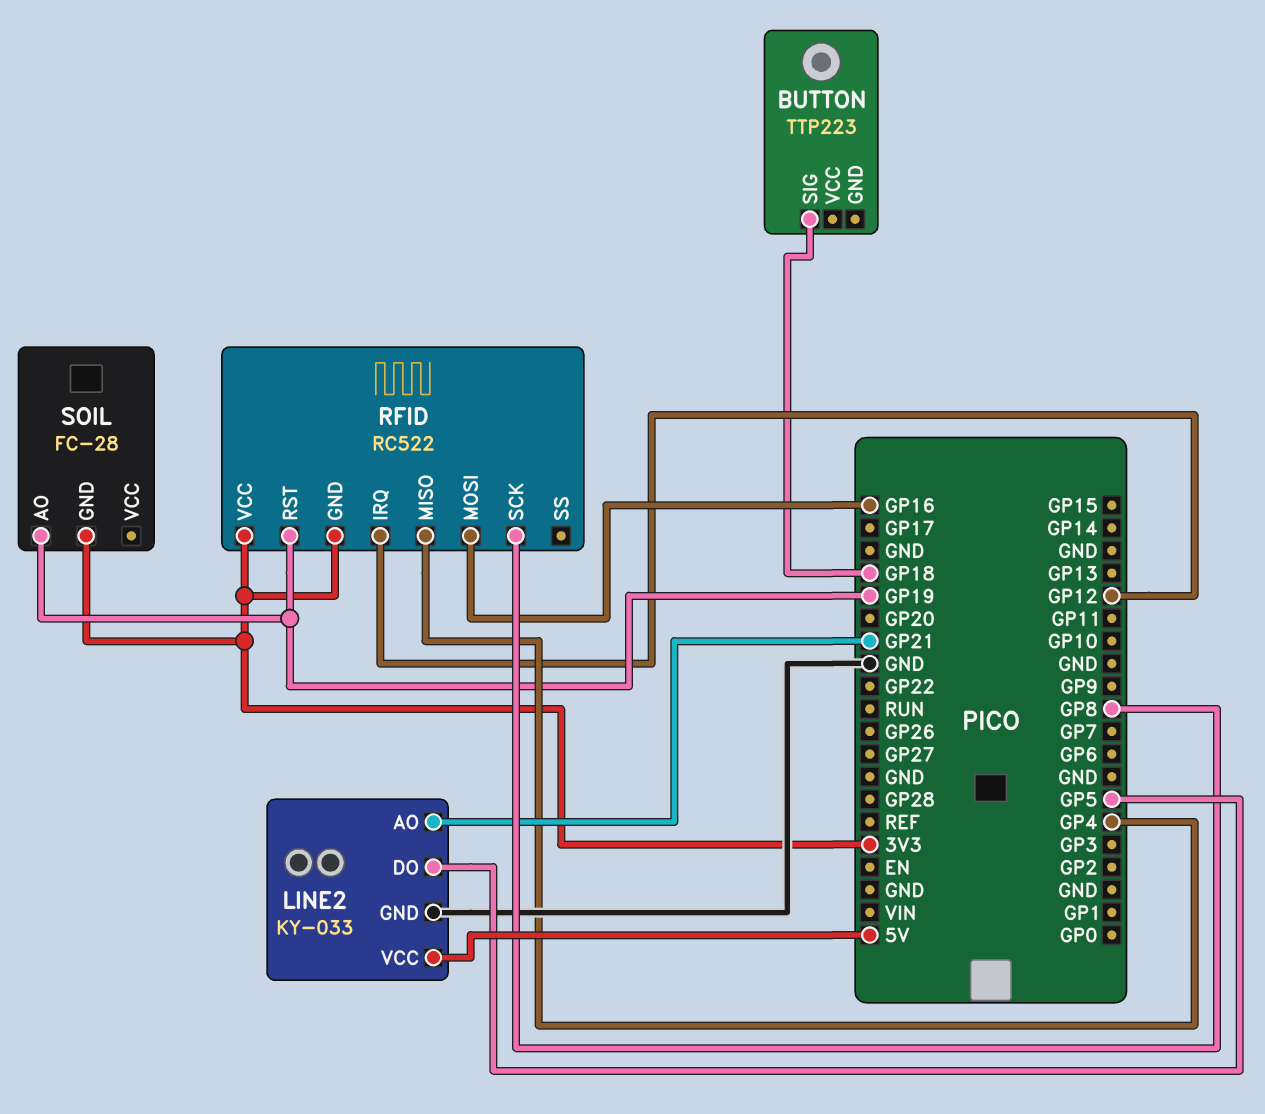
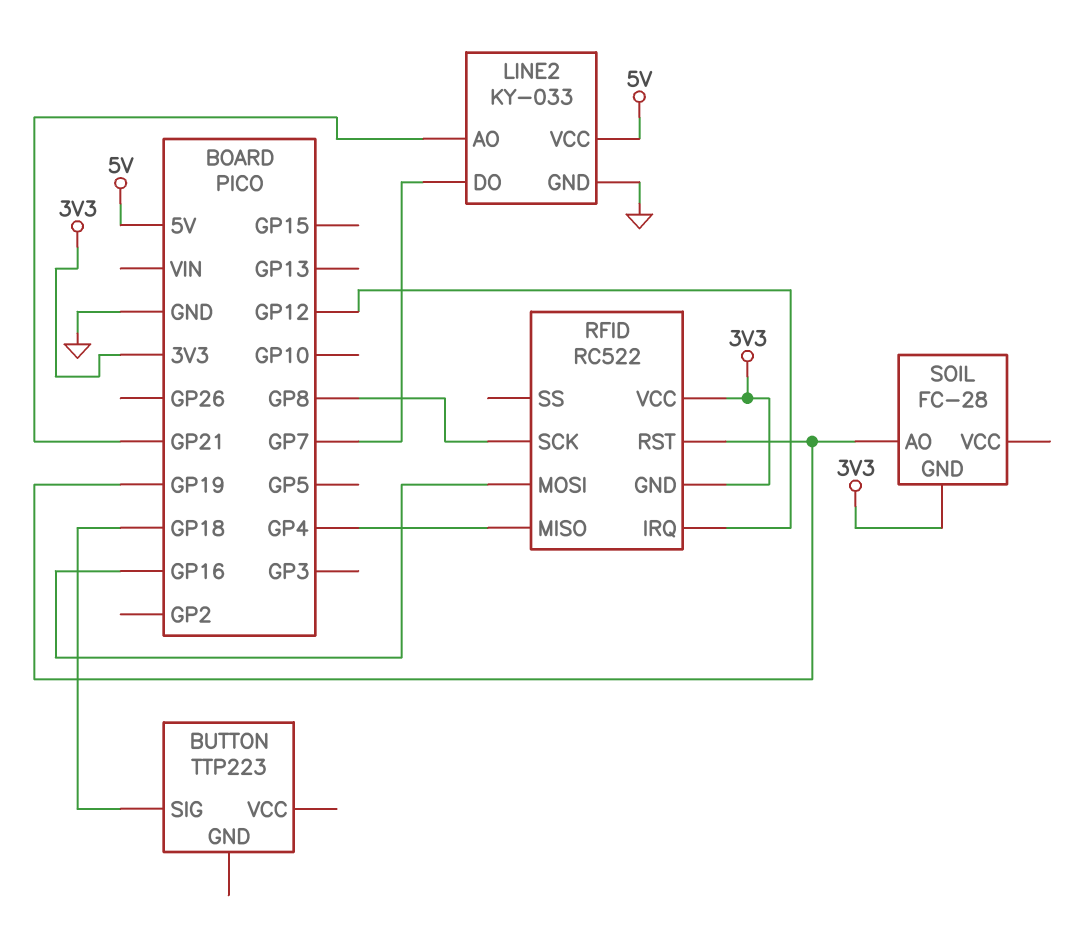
LINE2 pin DO: GP5 -> GP7

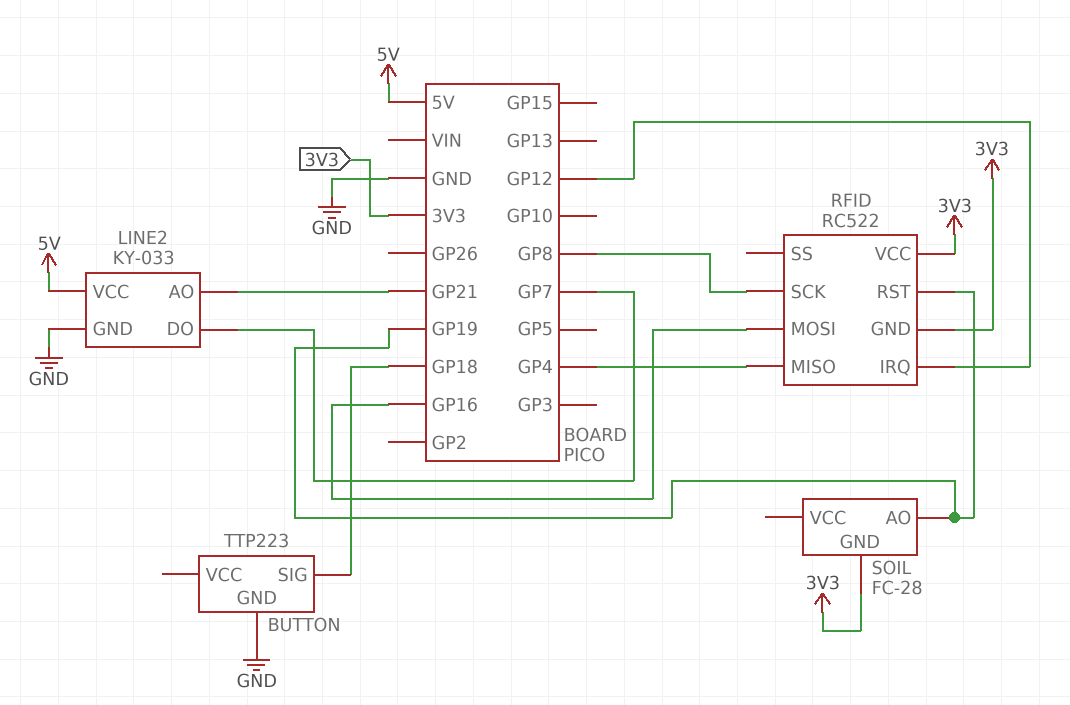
BUTTON pin GND: none -> GND

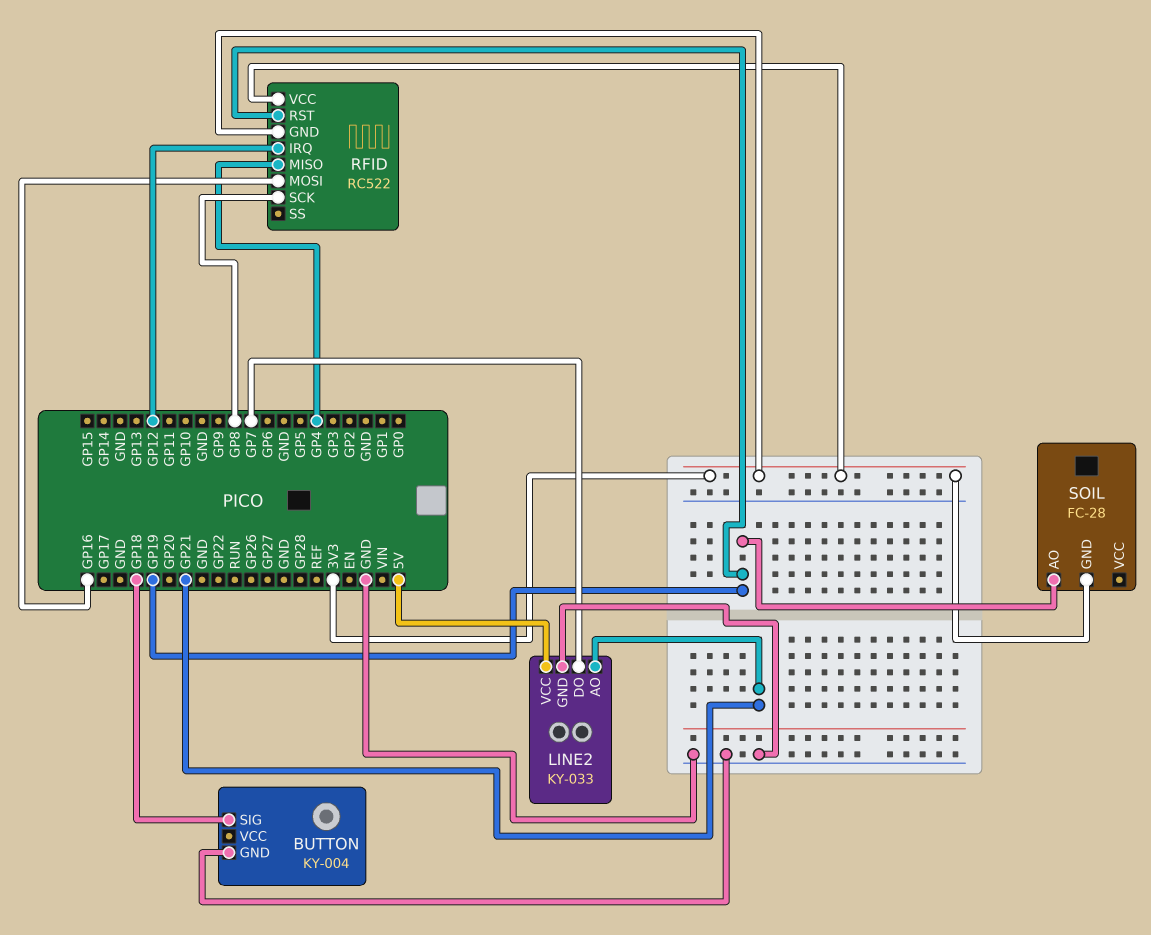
BUTTON: TTP223 -> KY-004

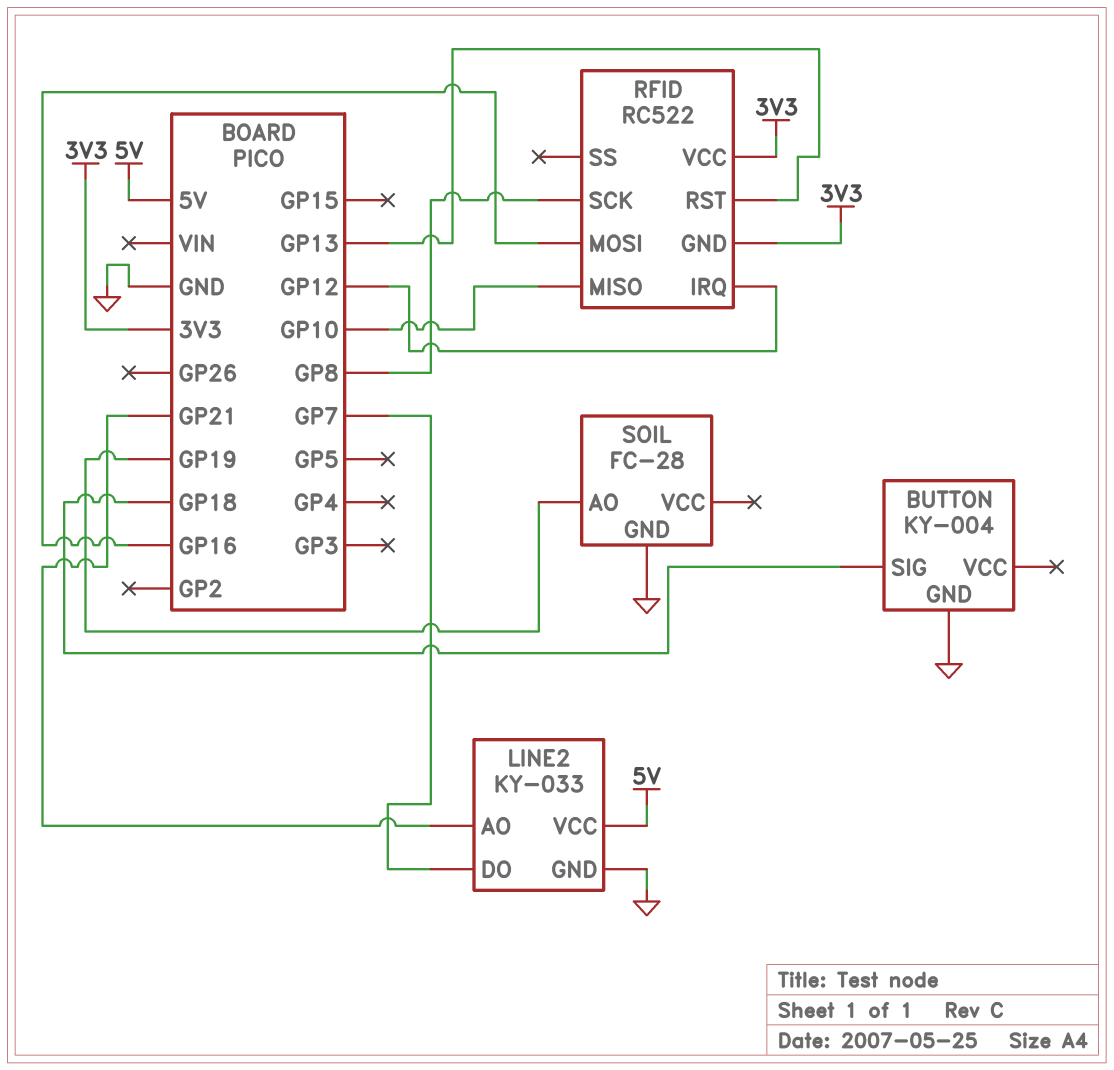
RFID pin MISO: GP4 -> GP10
RFID pin RST: GP19 -> GP13
SOIL pin GND: 3V3 -> GND

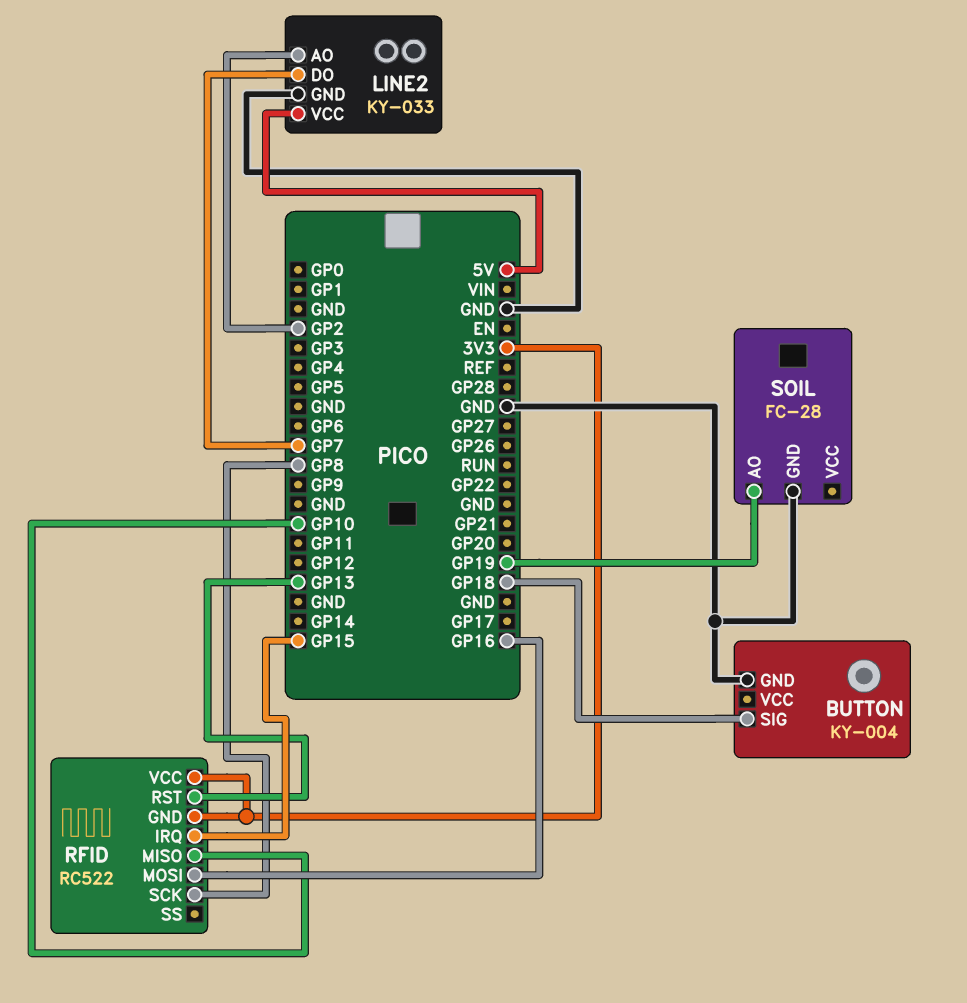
LINE2 pin AO: GP21 -> GP2
RFID pin IRQ: GP12 -> GP15

